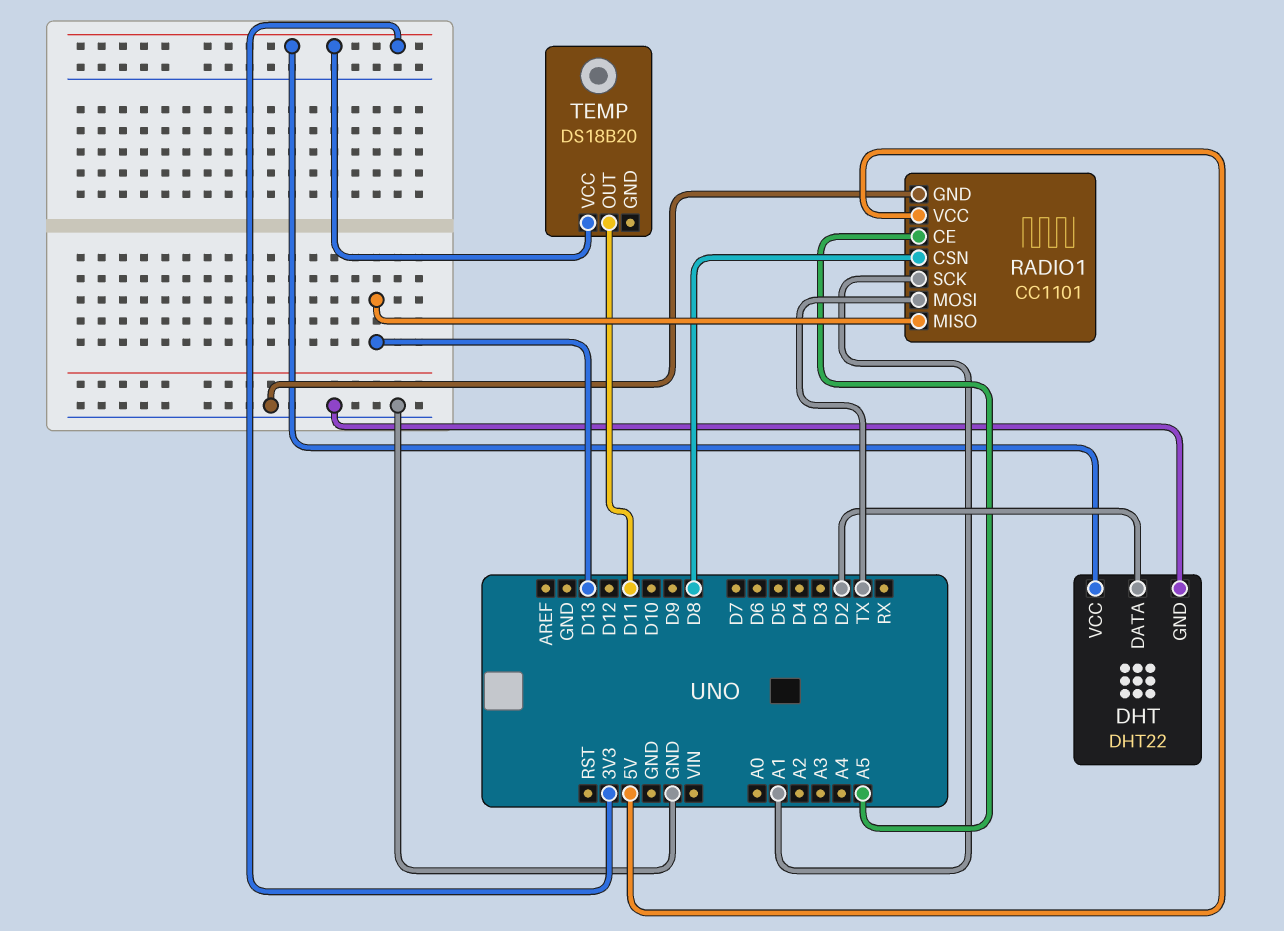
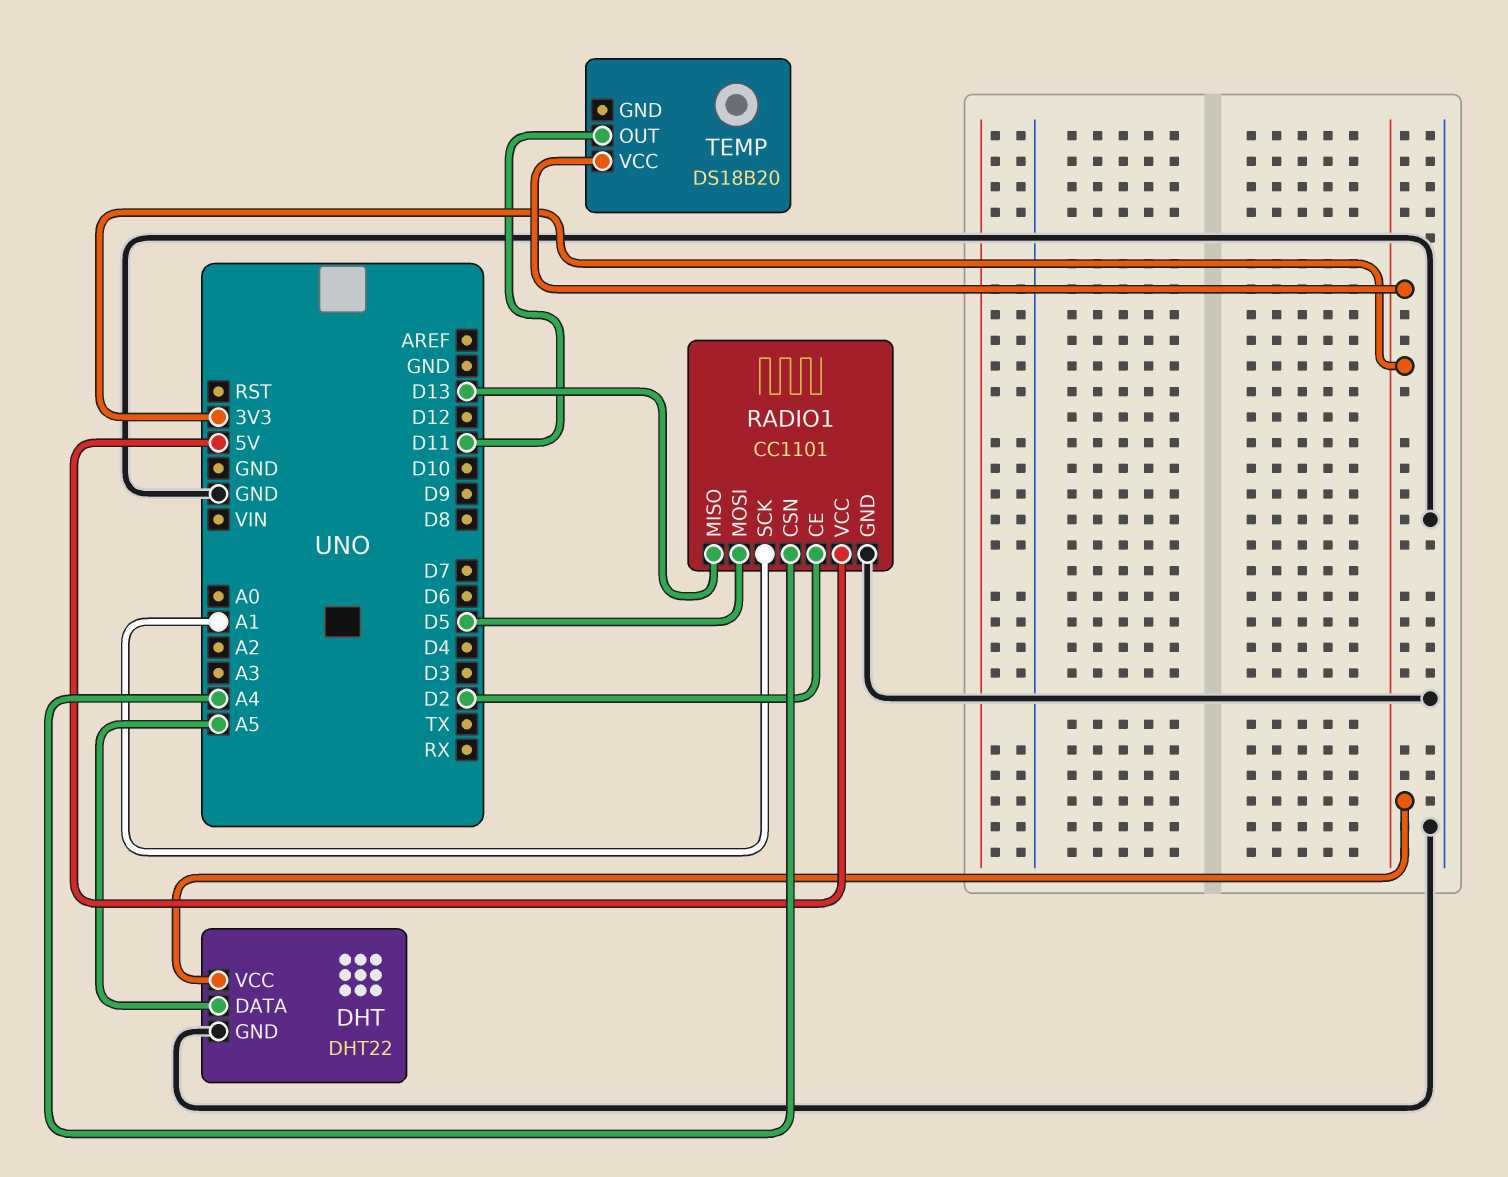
DHT pin DATA: D2 -> A5
RADIO1 pin CE: A5 -> D2
RADIO1 pin CSN: D8 -> A4
RADIO1 pin MOSI: TX -> D5

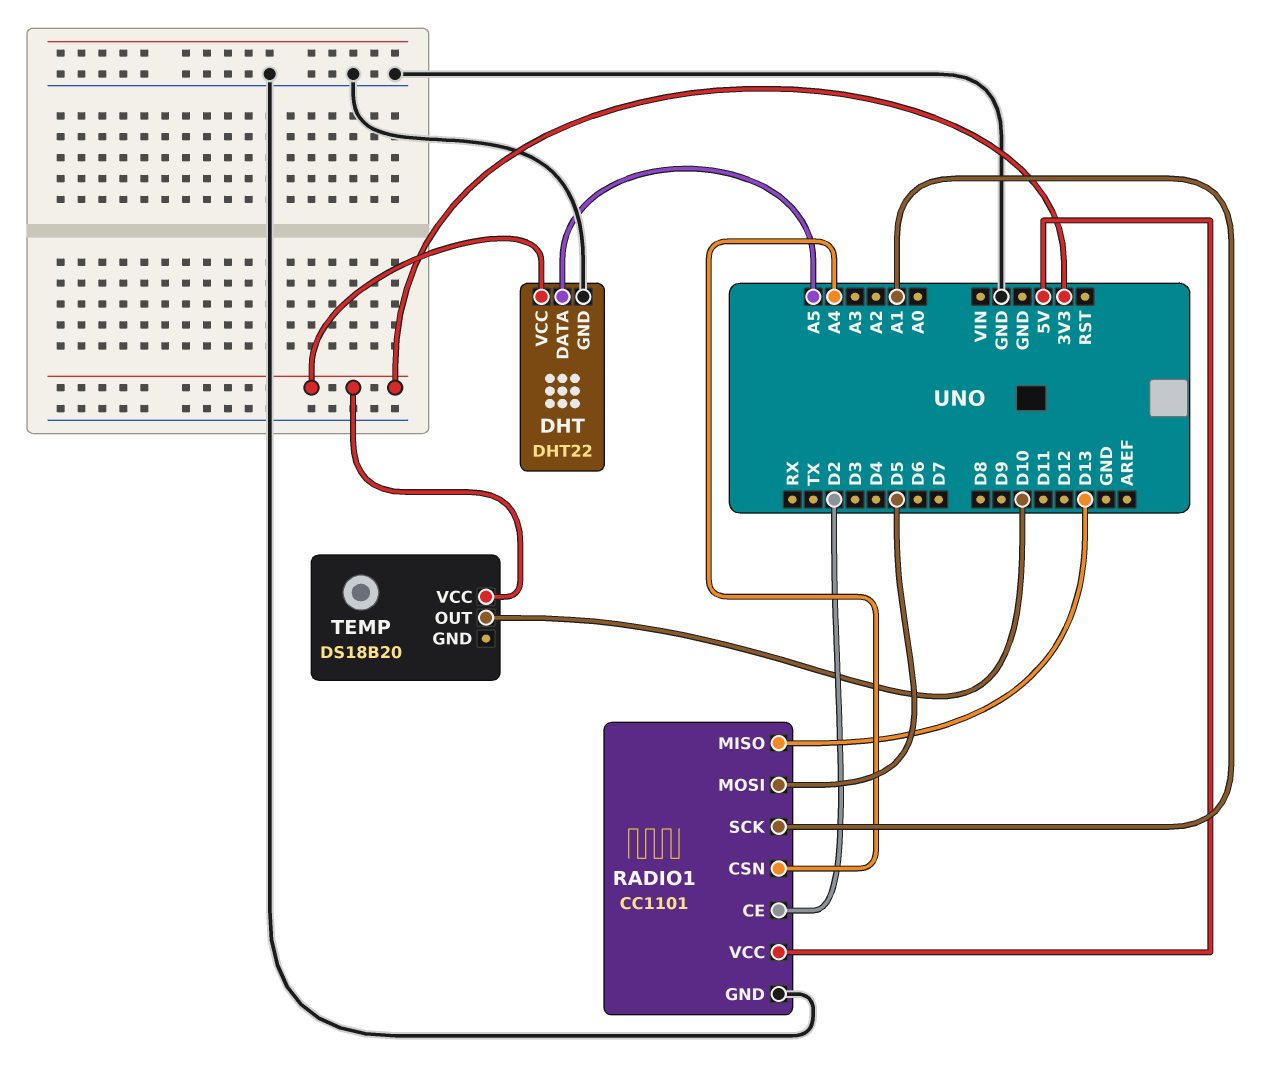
TEMP pin OUT: D11 -> D10

